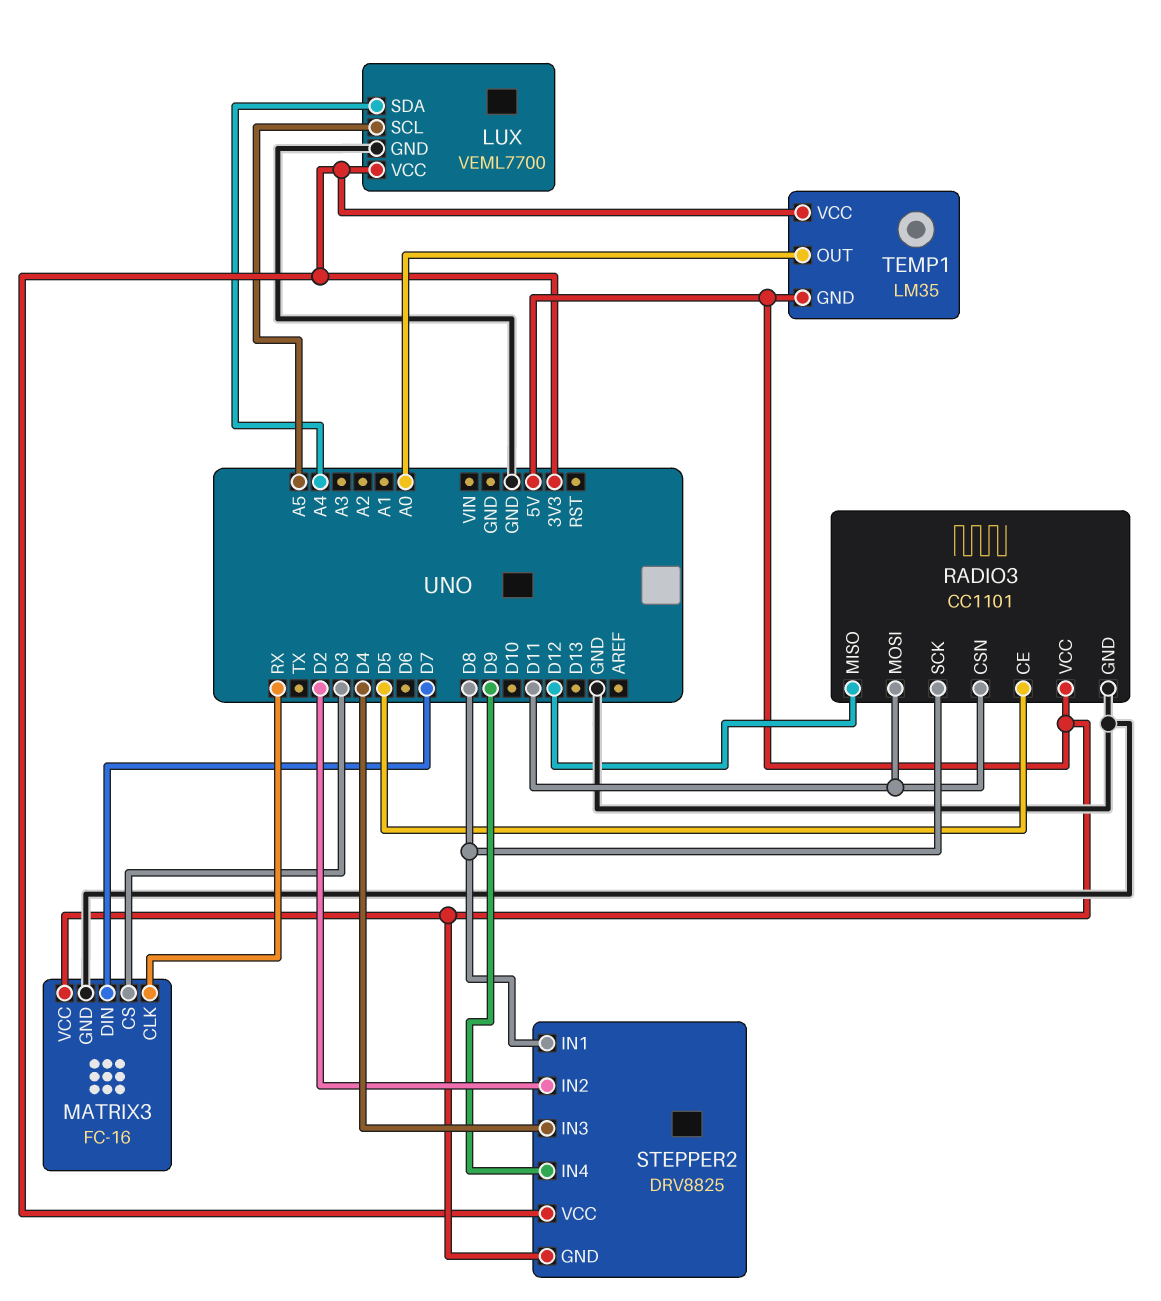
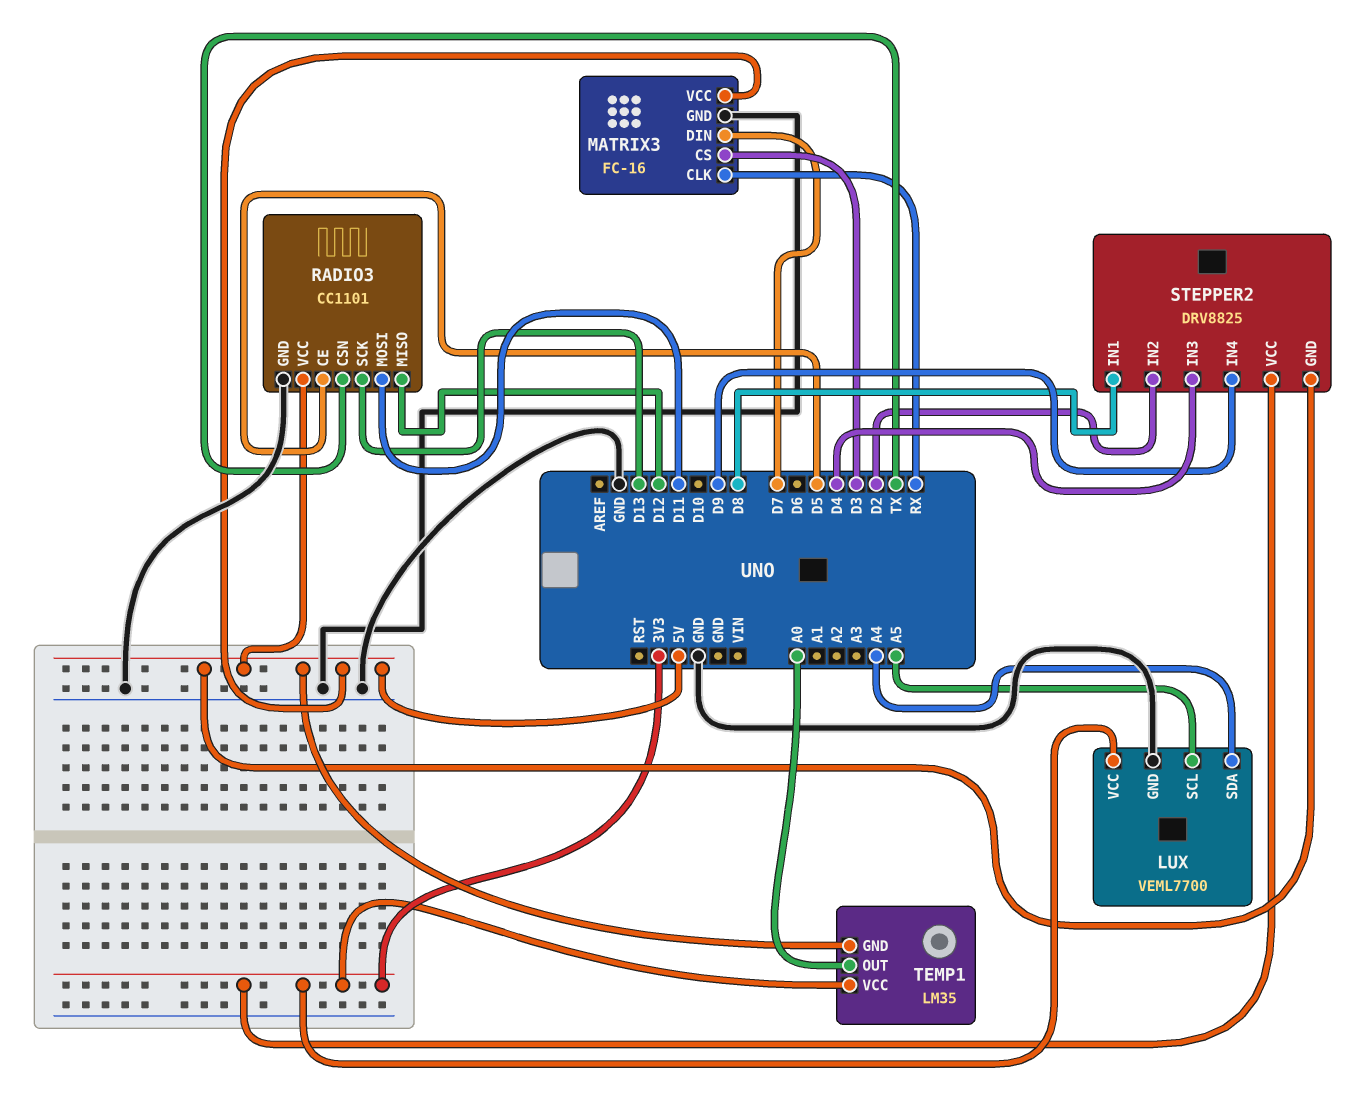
RADIO3 pin CSN: D11 -> TX
RADIO3 pin SCK: D8 -> D13

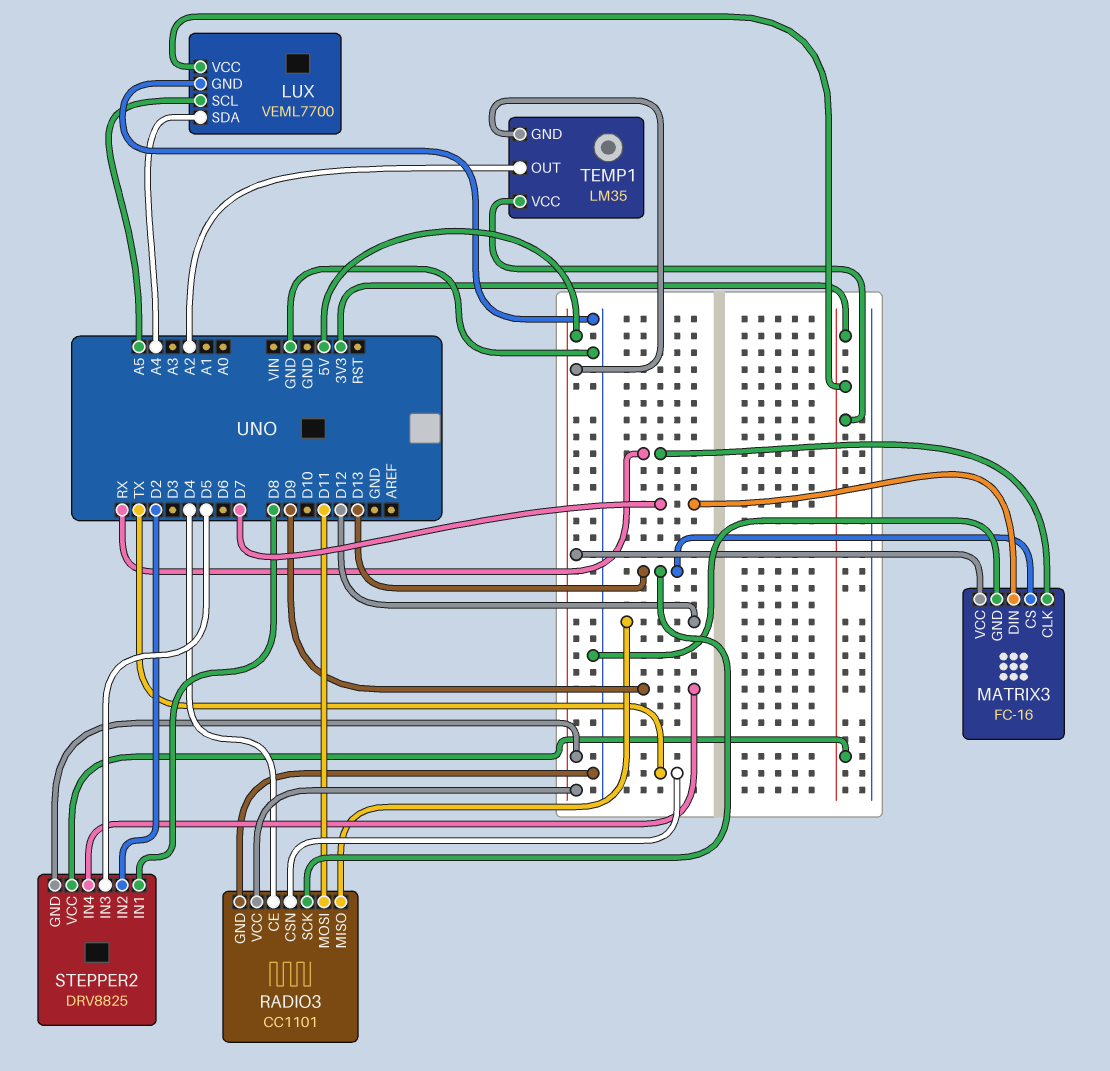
MATRIX3 pin CS: D3 -> D13
RADIO3 pin CE: D5 -> D4
STEPPER2 pin IN3: D4 -> D5
TEMP1 pin OUT: A0 -> A2

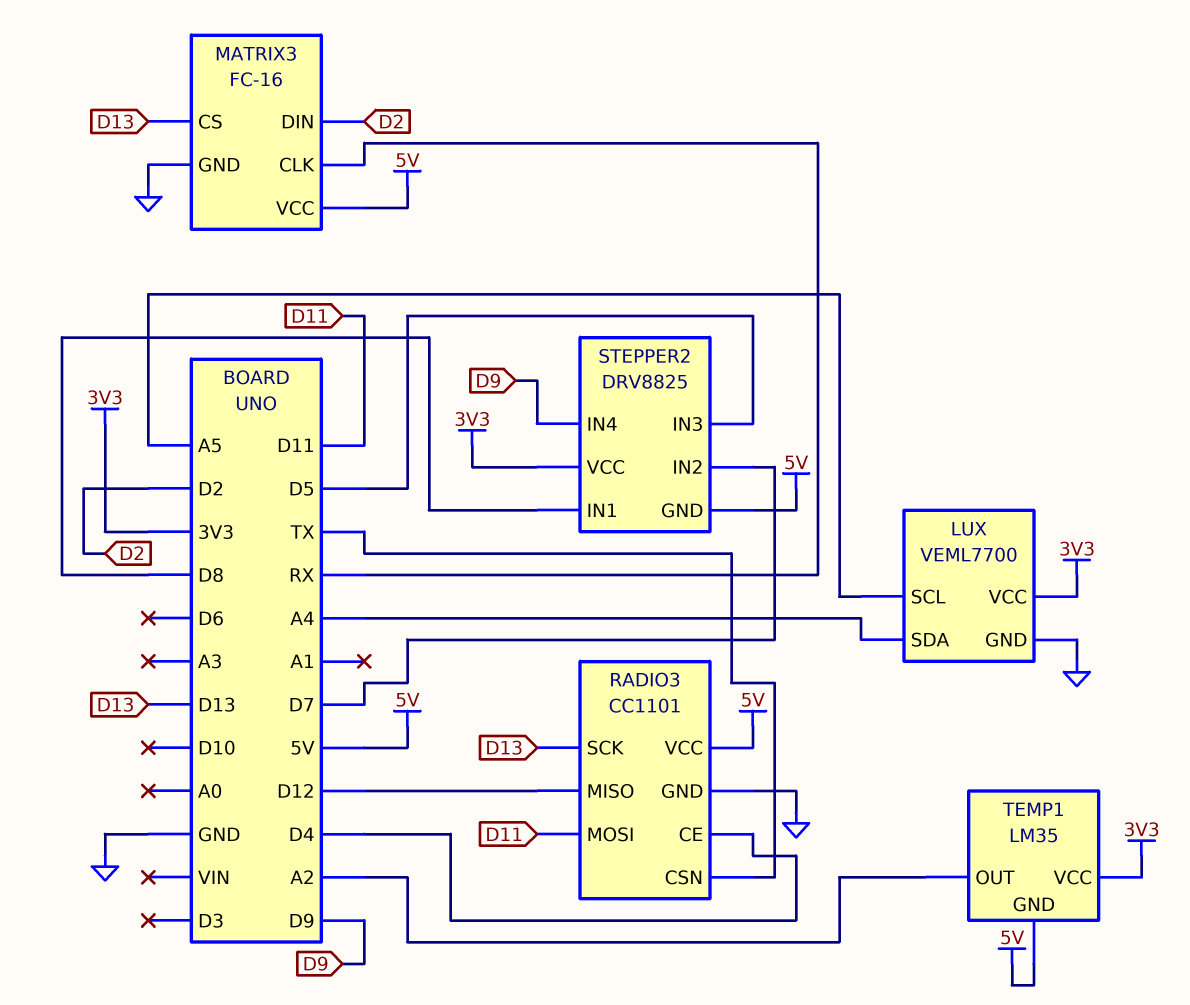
MATRIX3 pin DIN: D7 -> D2
STEPPER2 pin IN2: D2 -> D7

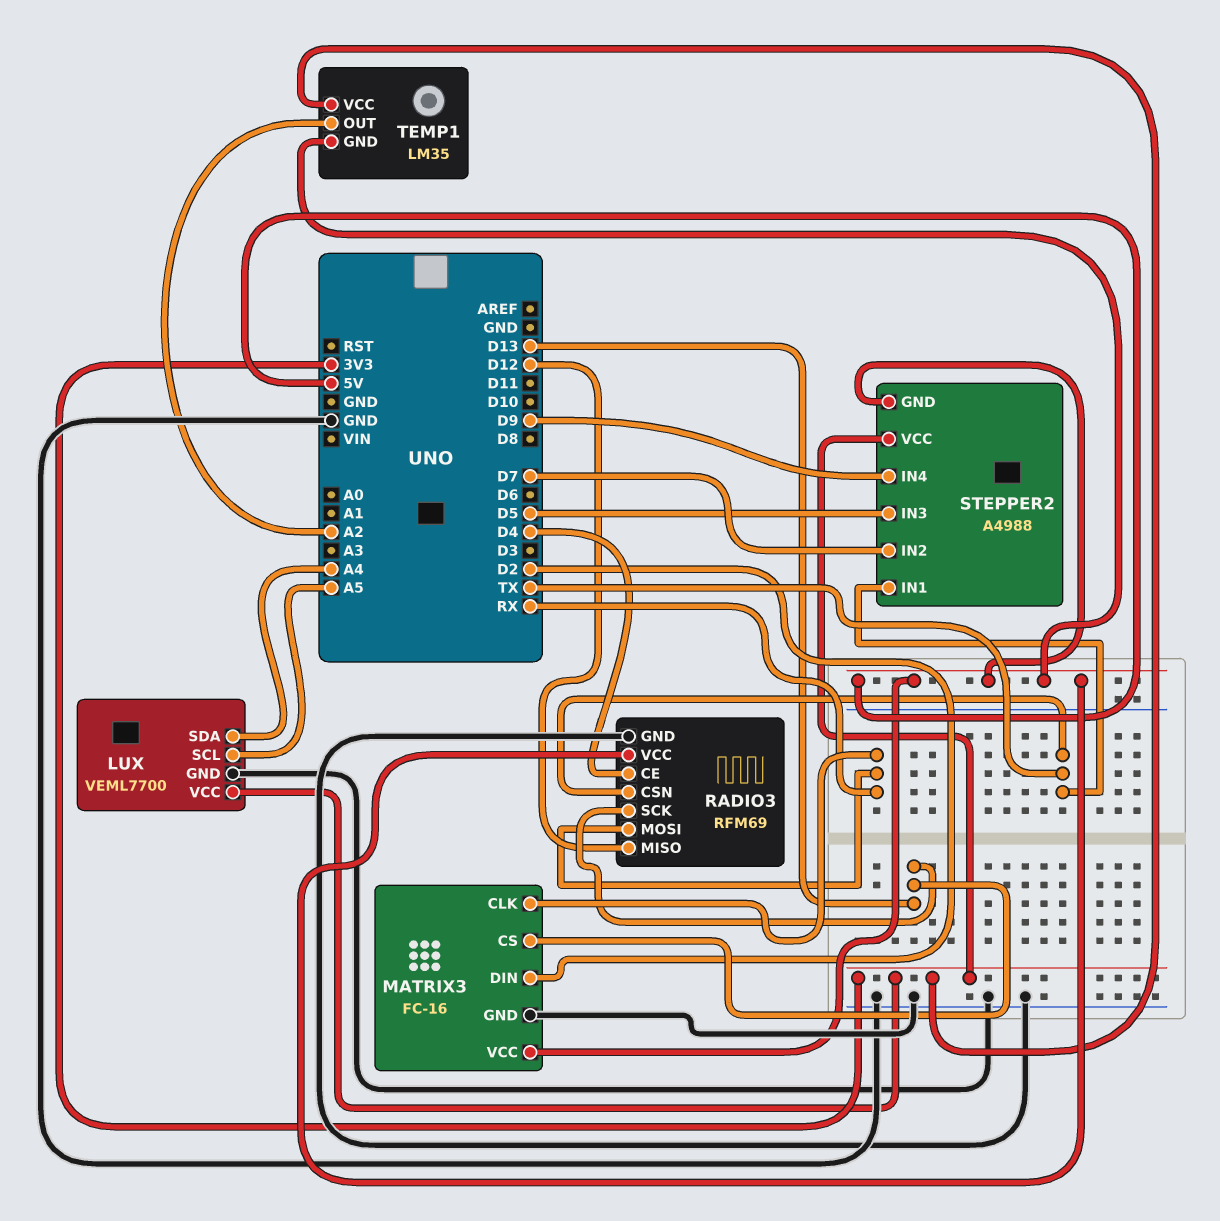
RADIO3: CC1101 -> RFM69
RADIO3 pin MOSI: D11 -> RX
STEPPER2: DRV8825 -> A4988
STEPPER2 pin IN1: D8 -> TX

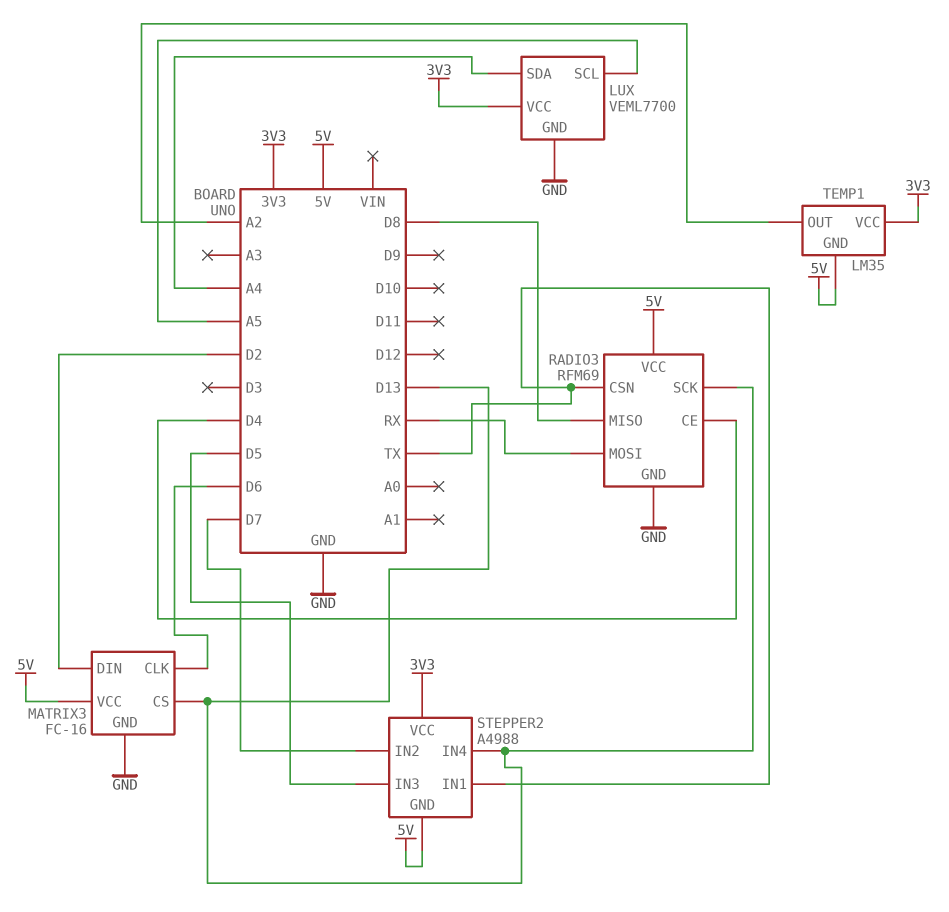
MATRIX3 pin CLK: RX -> D6
RADIO3 pin MISO: D12 -> D8
STEPPER2 pin IN4: D9 -> D13

